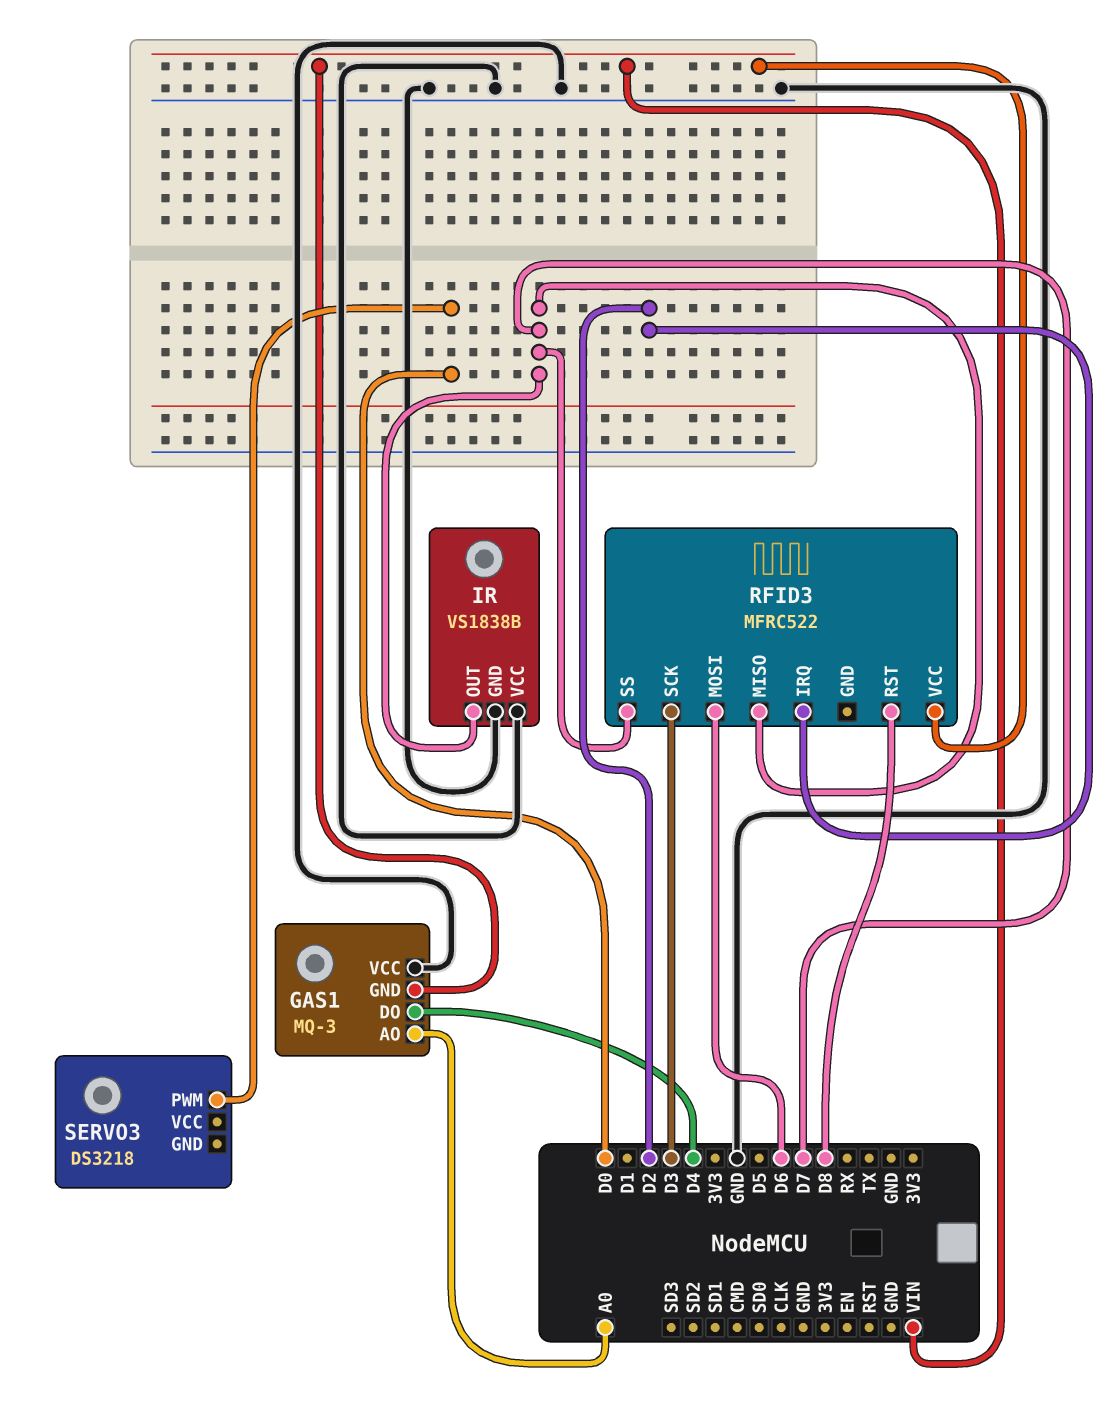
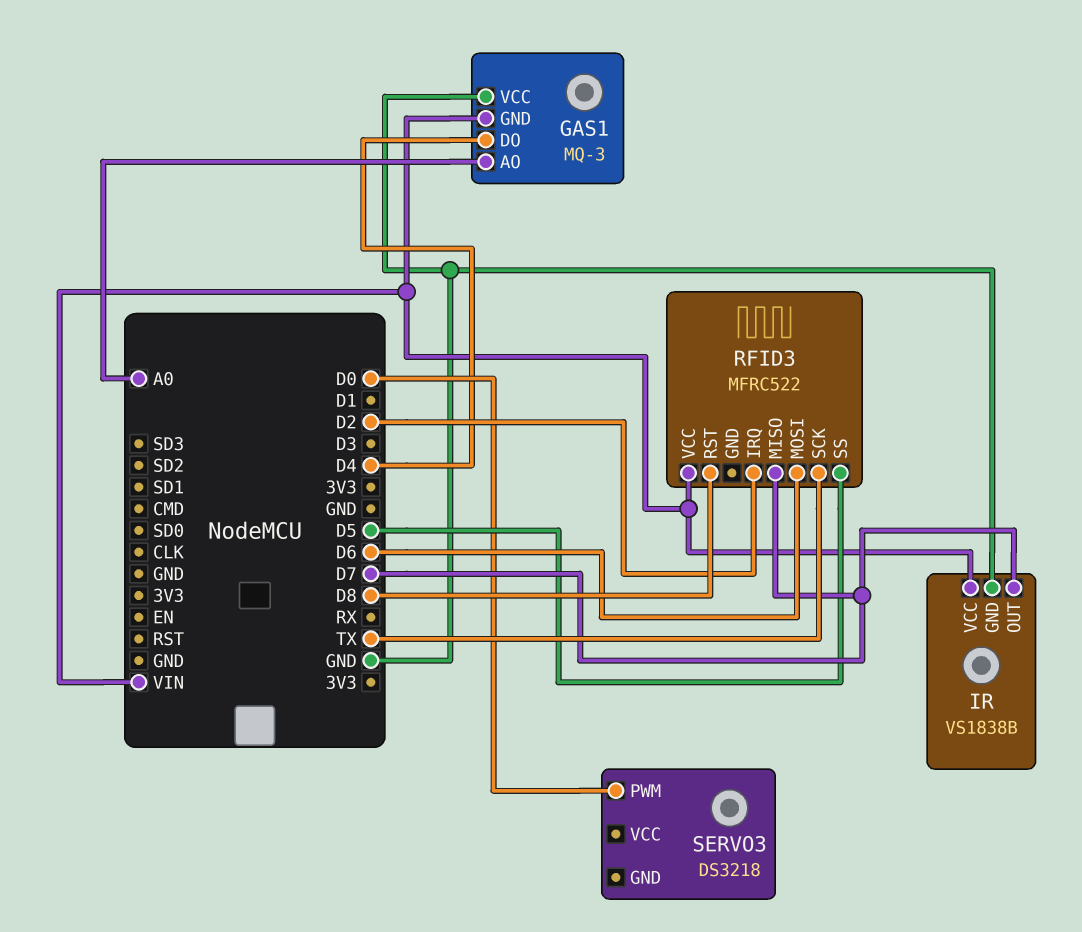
IR pin VCC: GND -> VIN
RFID3 pin SCK: D3 -> TX
RFID3 pin SS: D7 -> D5

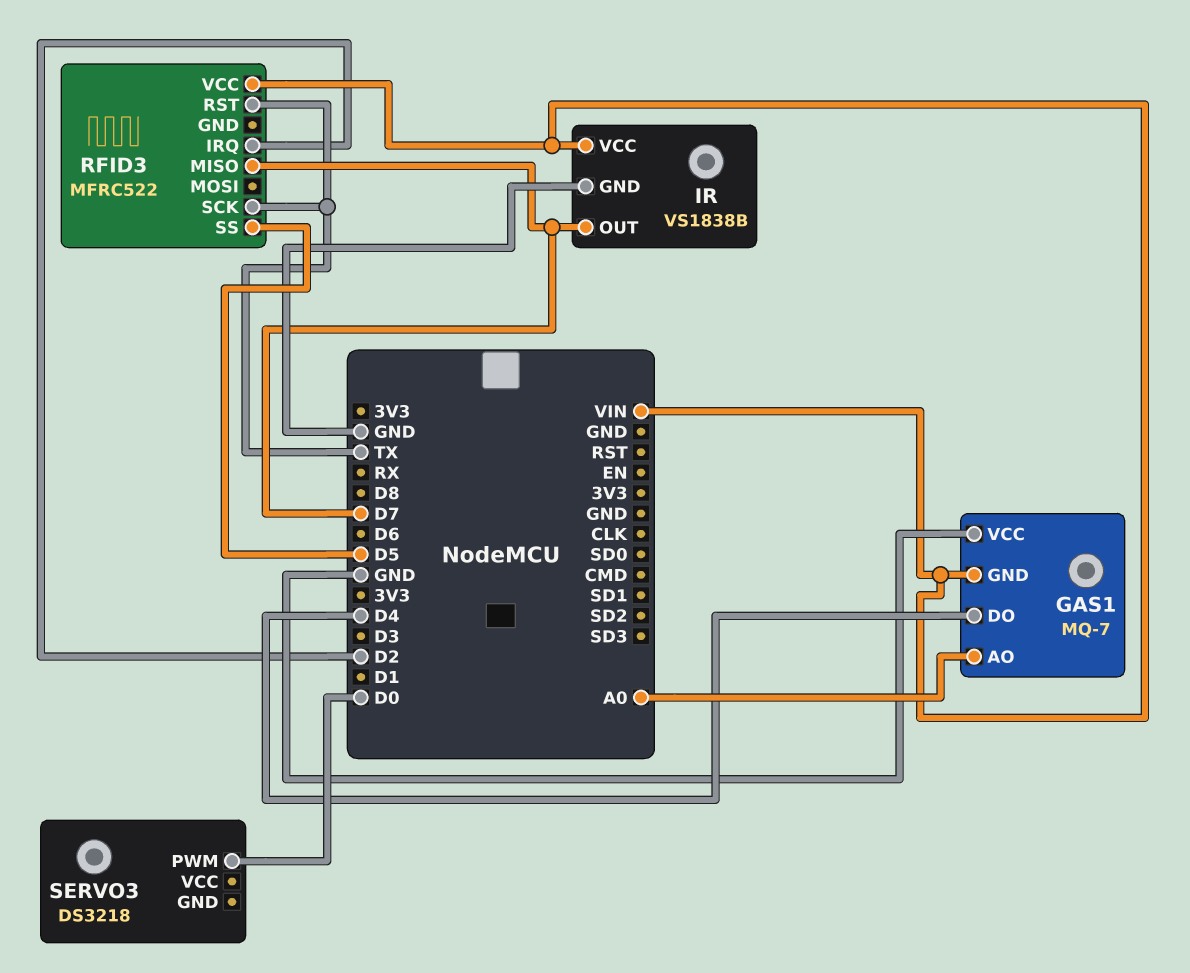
GAS1: MQ-3 -> MQ-7
RFID3 pin MOSI: D6 -> none
RFID3 pin RST: D8 -> TX

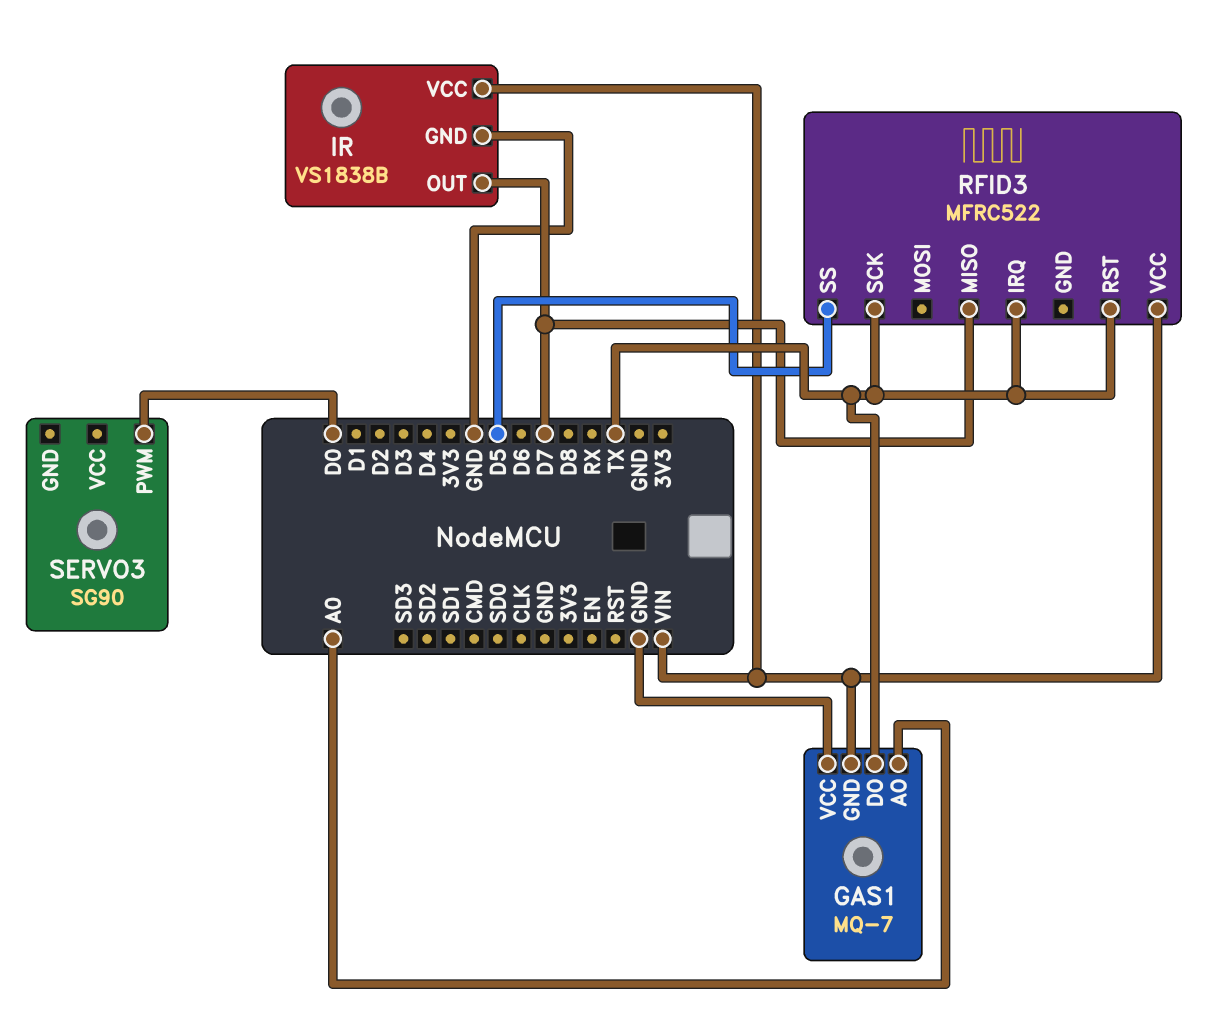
GAS1 pin DO: D4 -> TX
RFID3 pin IRQ: D2 -> TX
SERVO3: DS3218 -> SG90

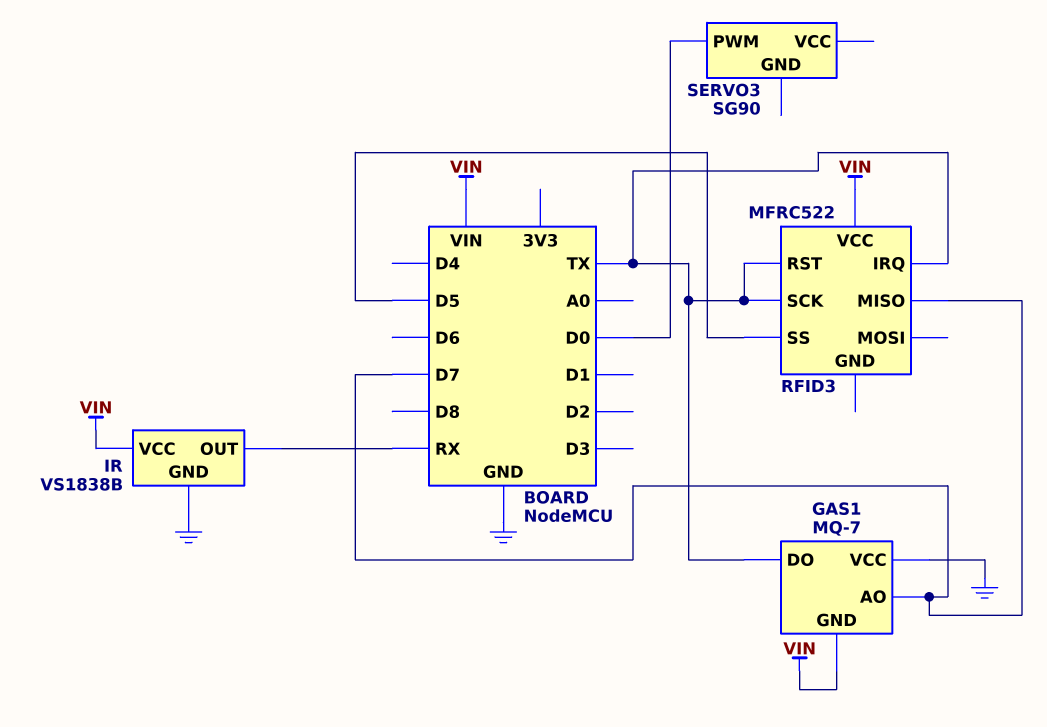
GAS1 pin AO: A0 -> D7
IR pin OUT: D7 -> RX

